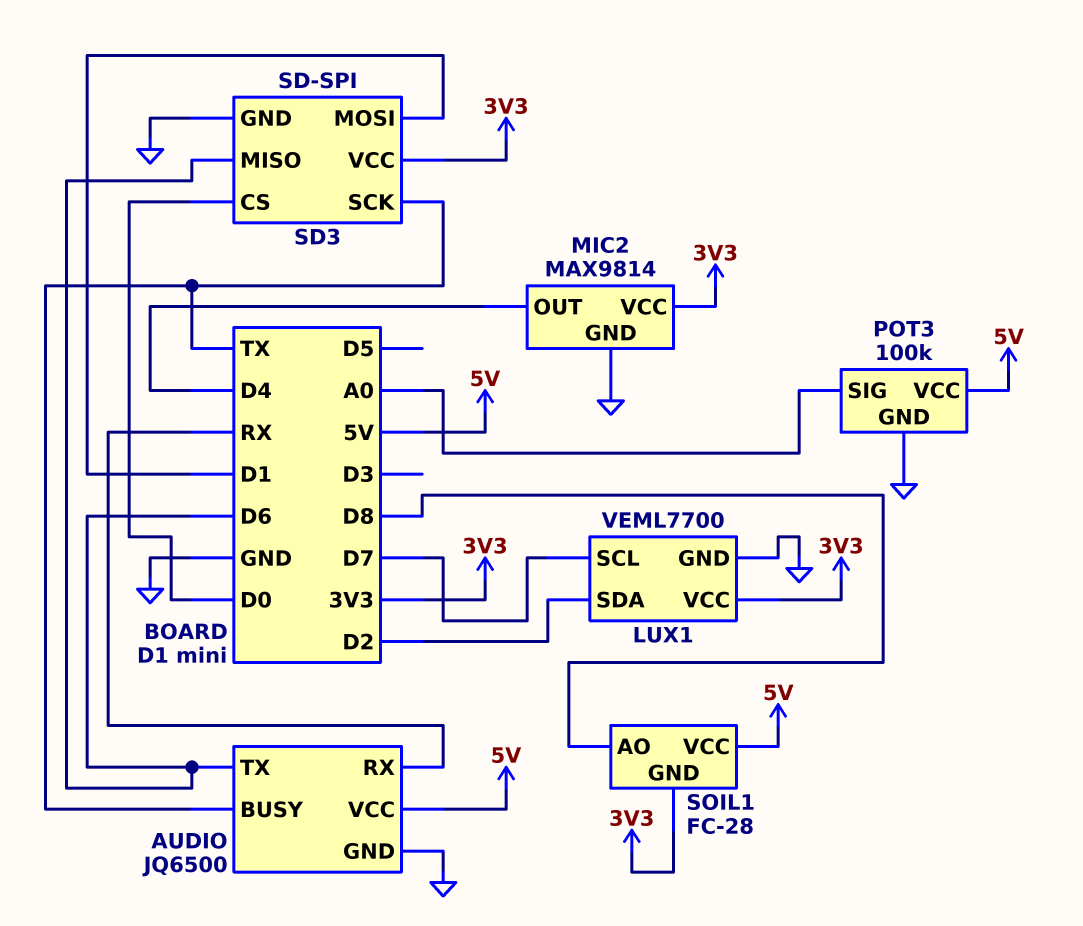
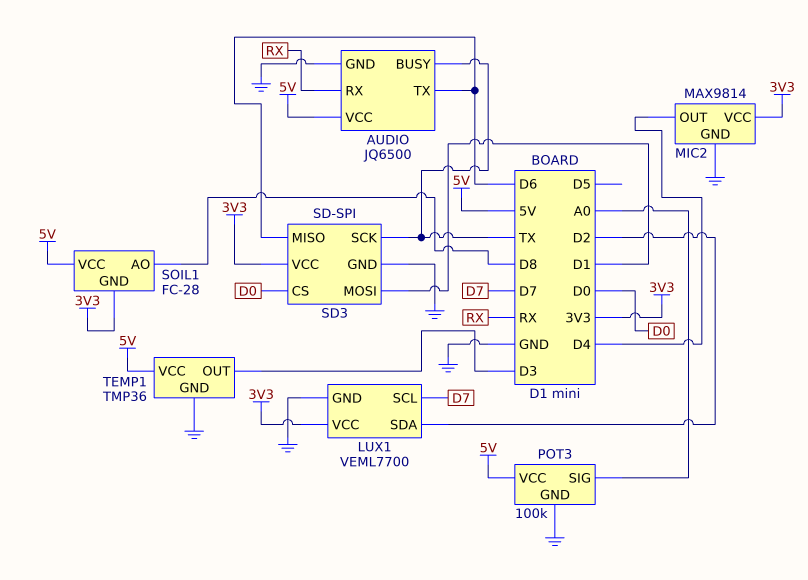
TEMP1: none -> TMP36
TEMP1 pin GND: none -> GND
TEMP1 pin OUT: none -> D3
TEMP1 pin VCC: none -> 5V

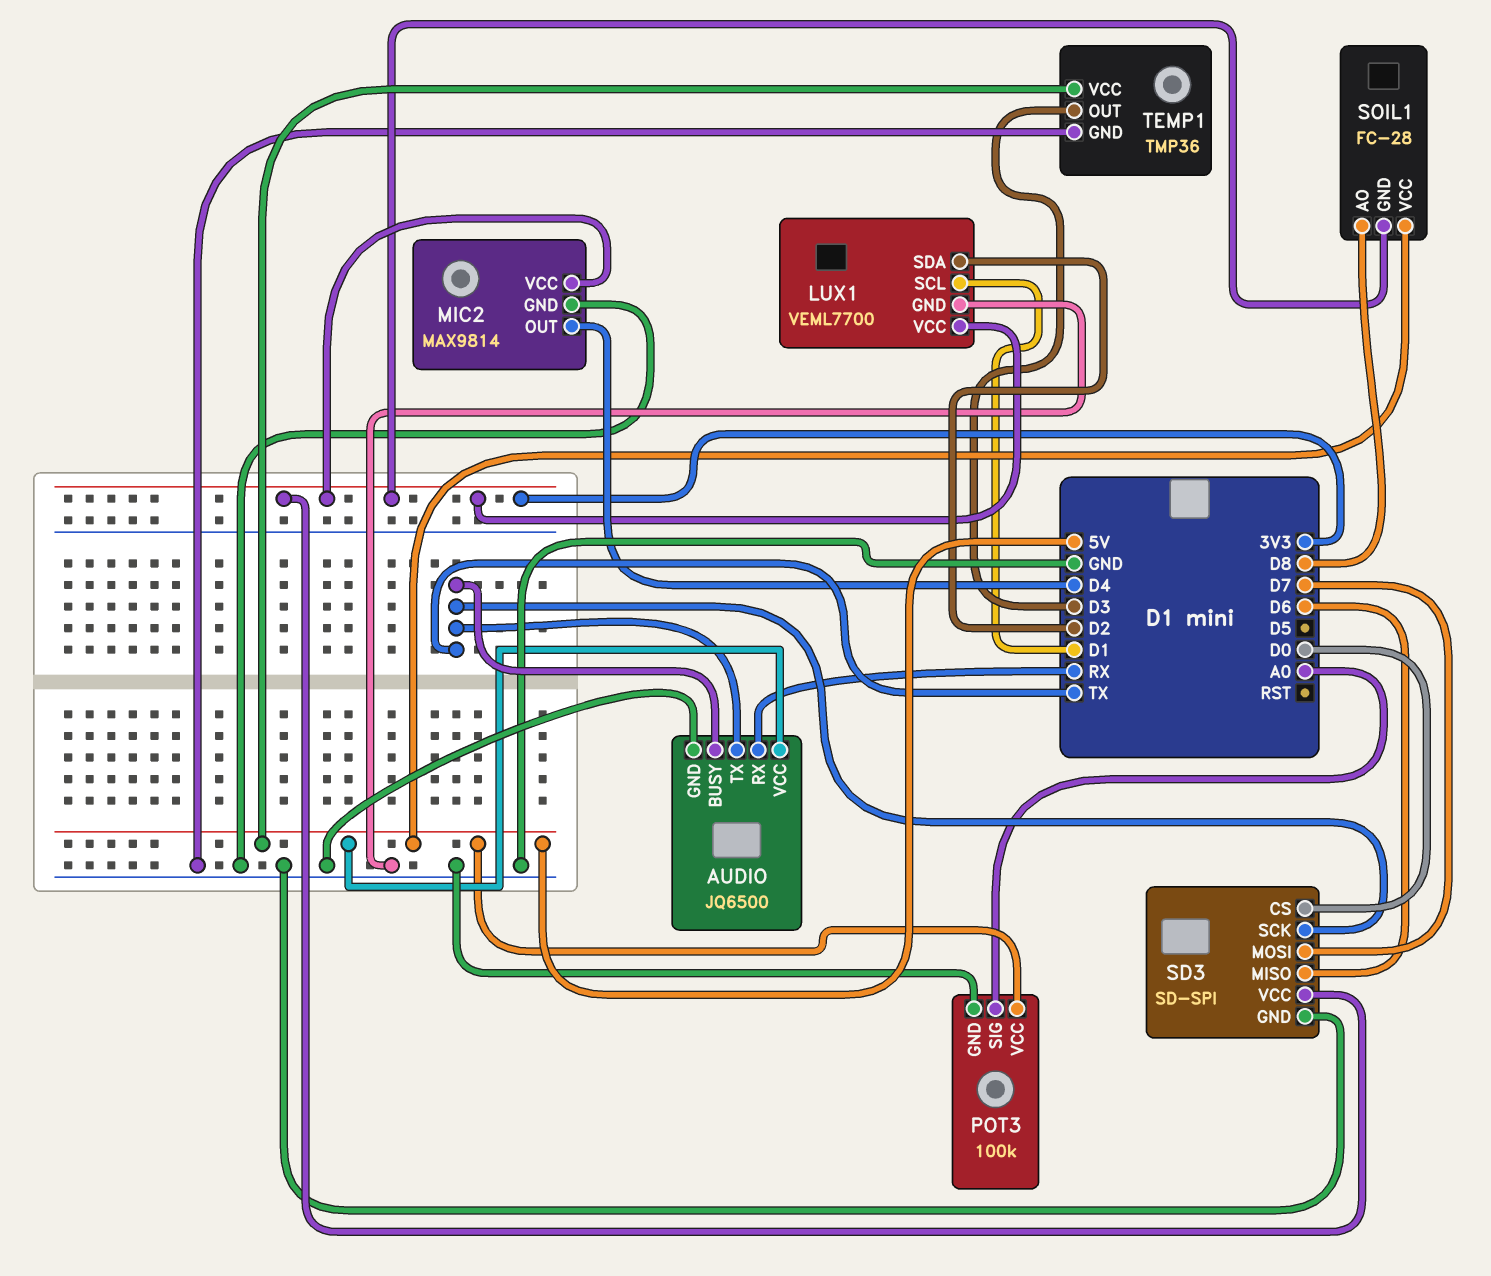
AUDIO pin TX: D6 -> TX
LUX1 pin SCL: D7 -> D1
SD3 pin MOSI: D1 -> D7

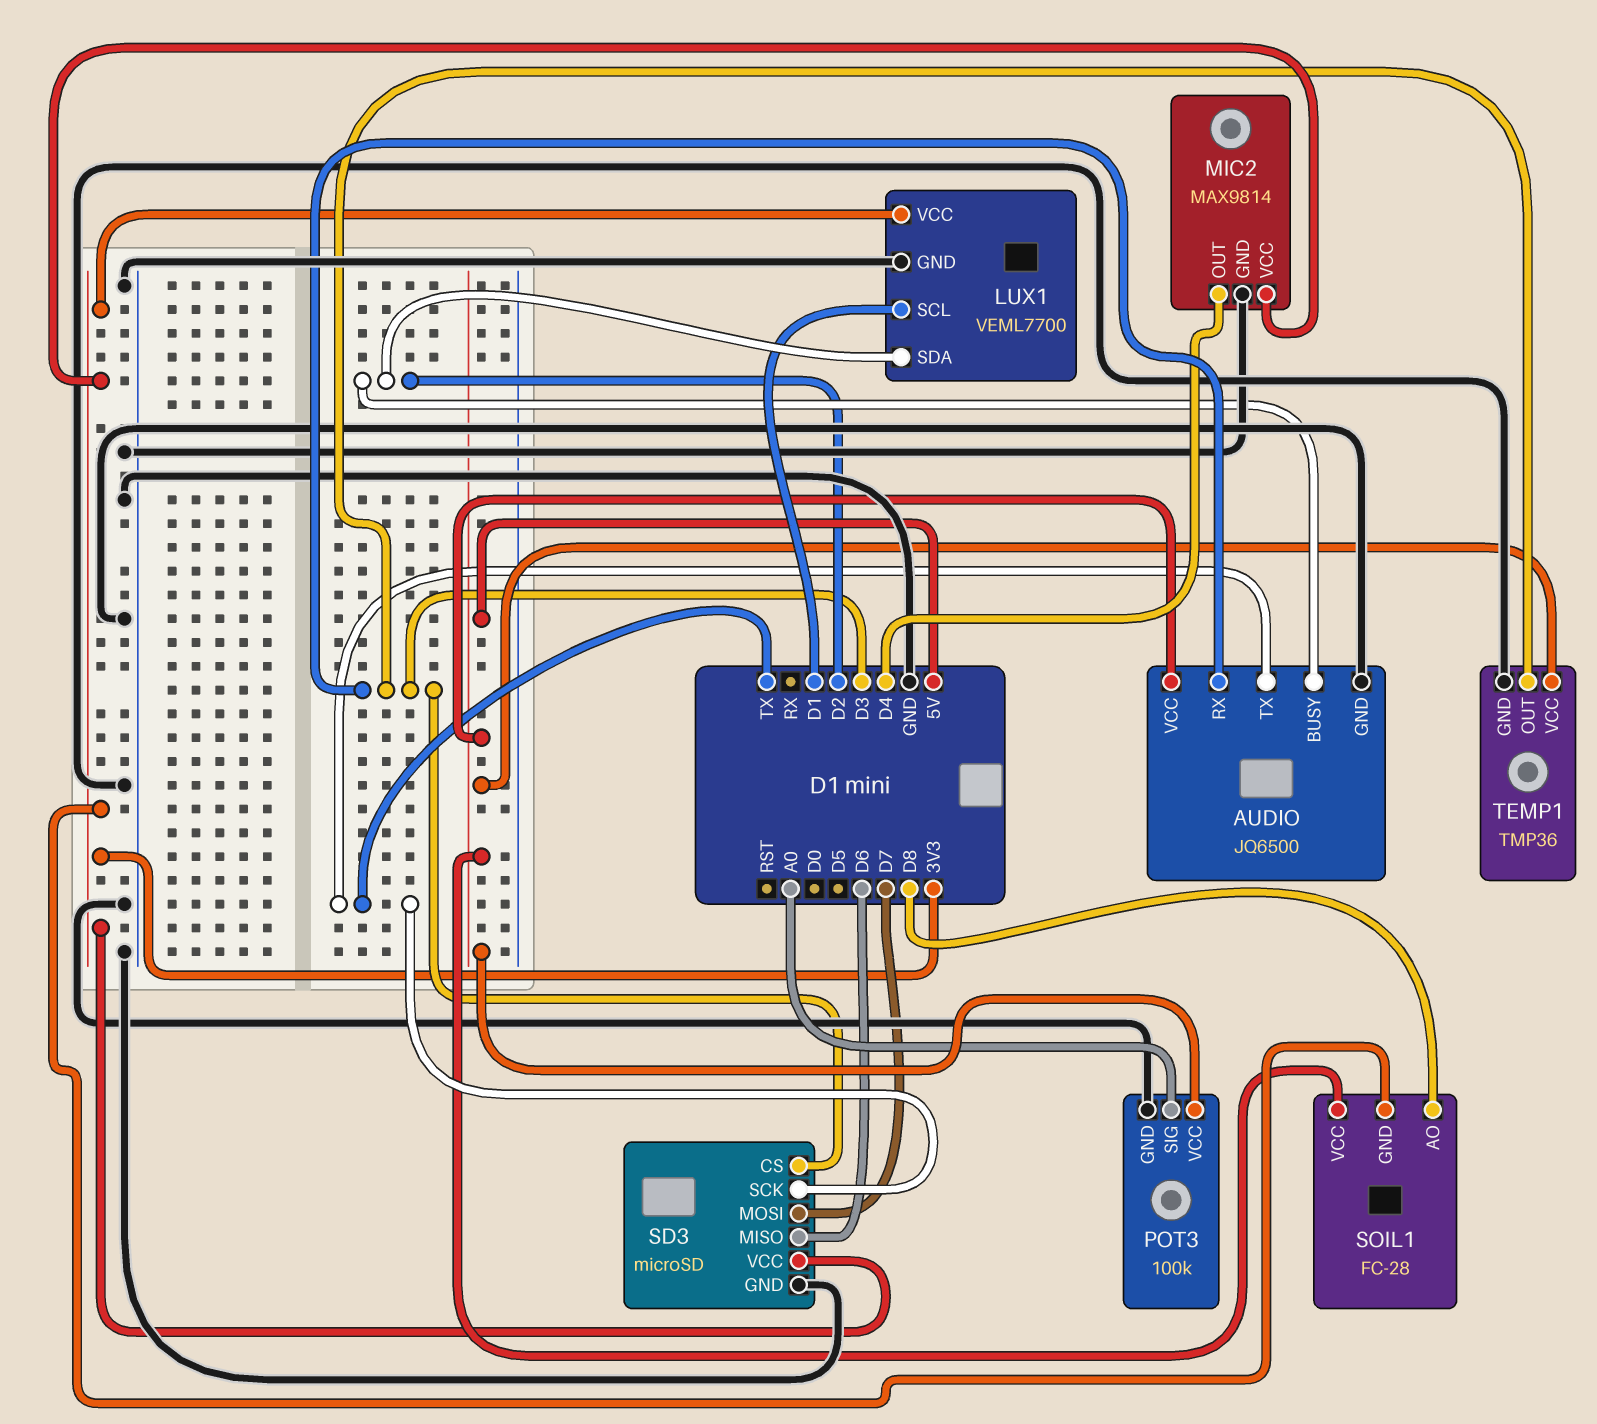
AUDIO pin BUSY: TX -> D2
AUDIO pin RX: RX -> D3
SD3: SD-SPI -> microSD
SD3 pin CS: D0 -> D3

